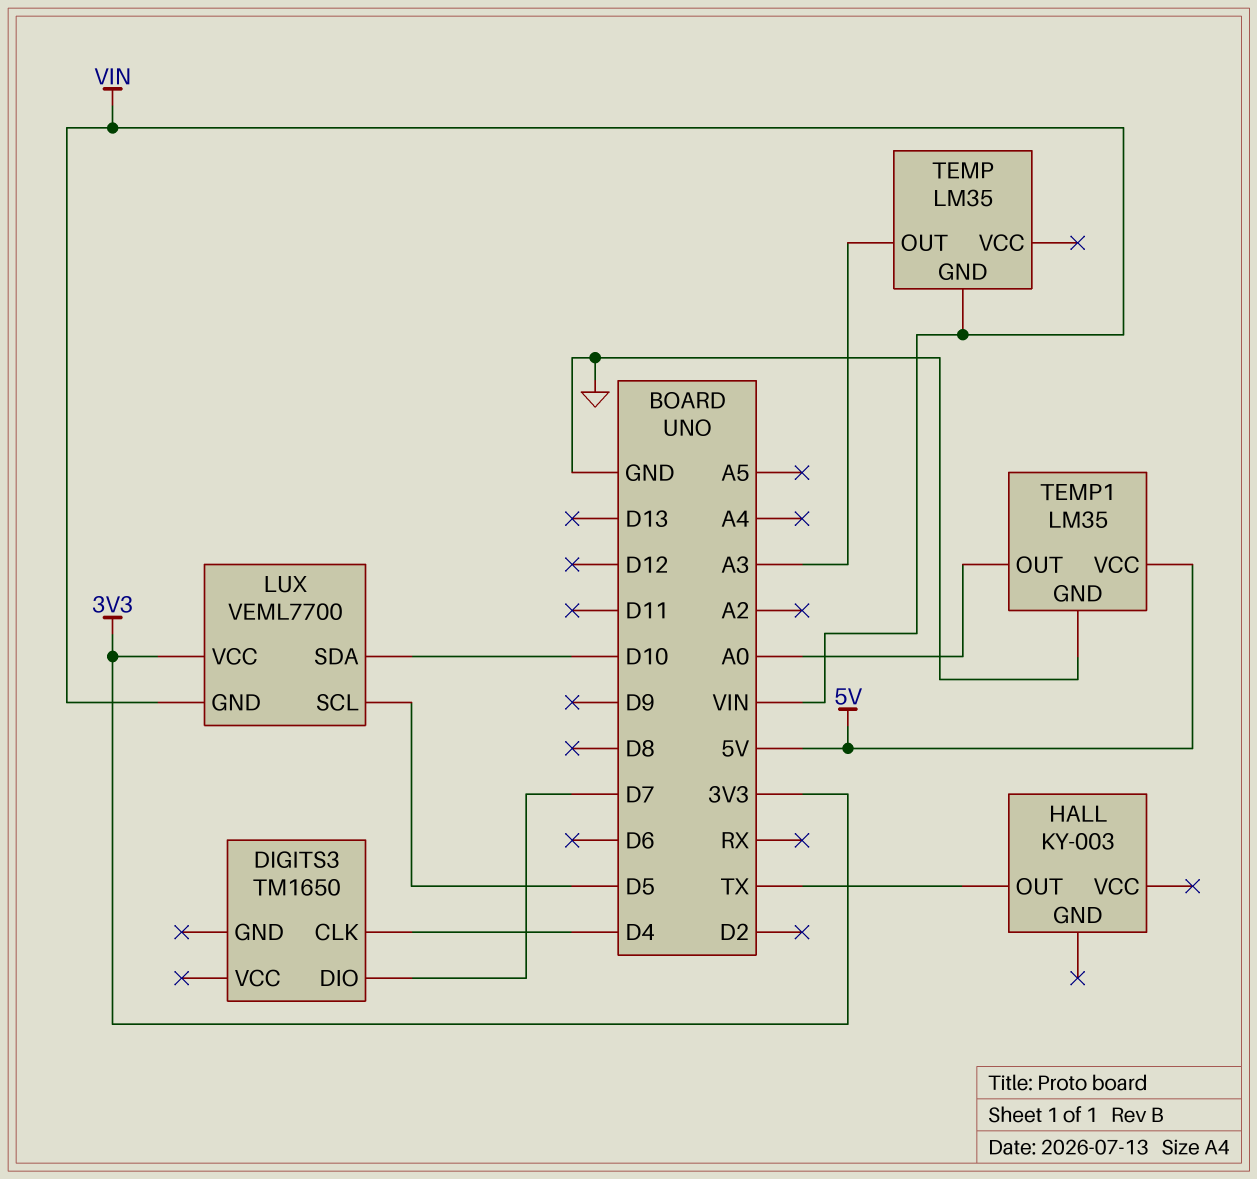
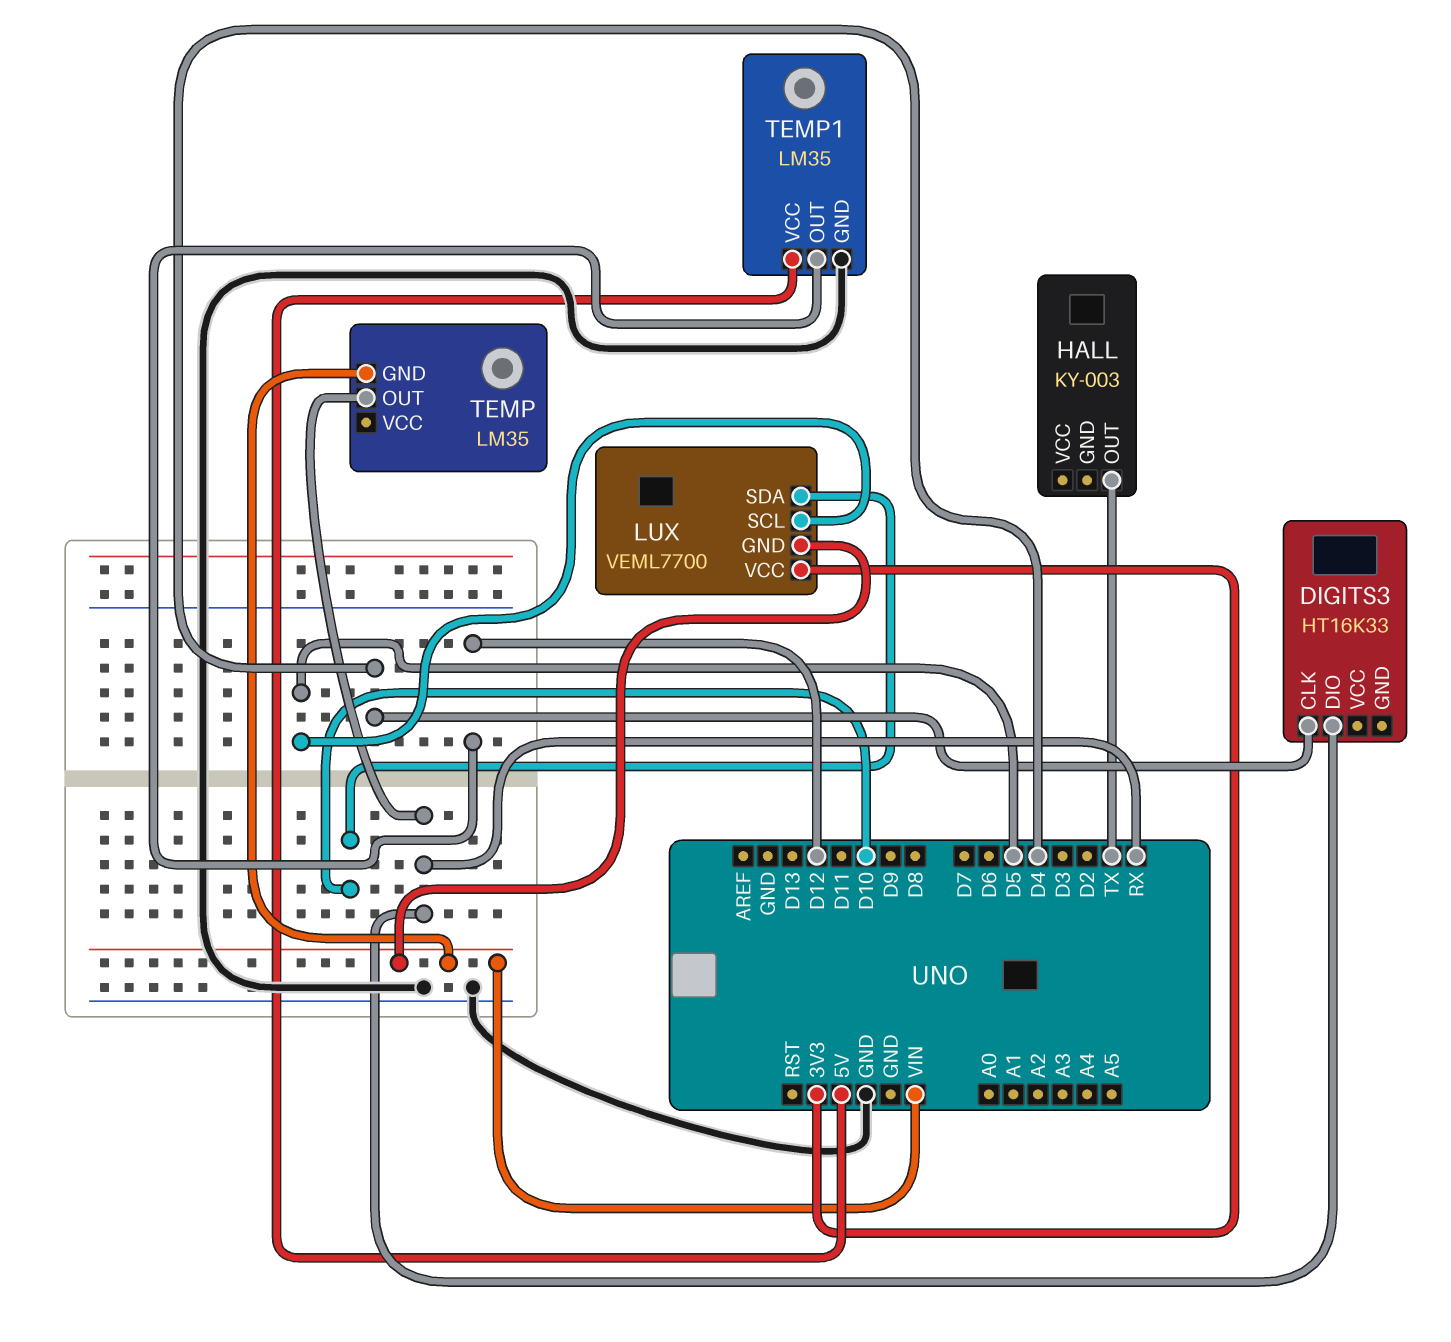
DIGITS3: TM1650 -> HT16K33
DIGITS3 pin DIO: D7 -> RX
TEMP pin OUT: A3 -> RX
TEMP1 pin OUT: A0 -> D12

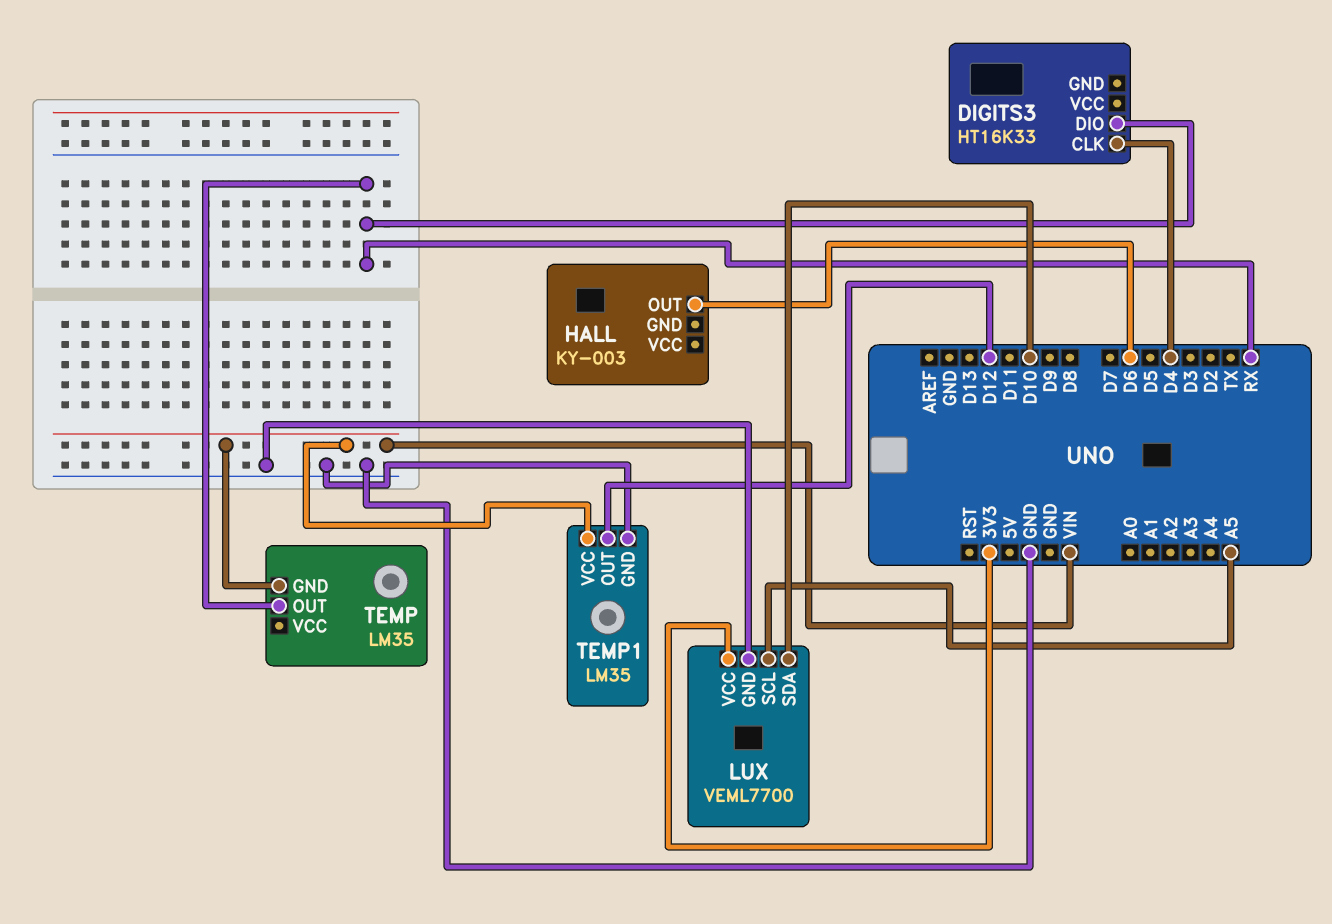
HALL pin OUT: TX -> D6
LUX pin GND: VIN -> GND
LUX pin SCL: D5 -> A5
TEMP1 pin VCC: 5V -> VIN

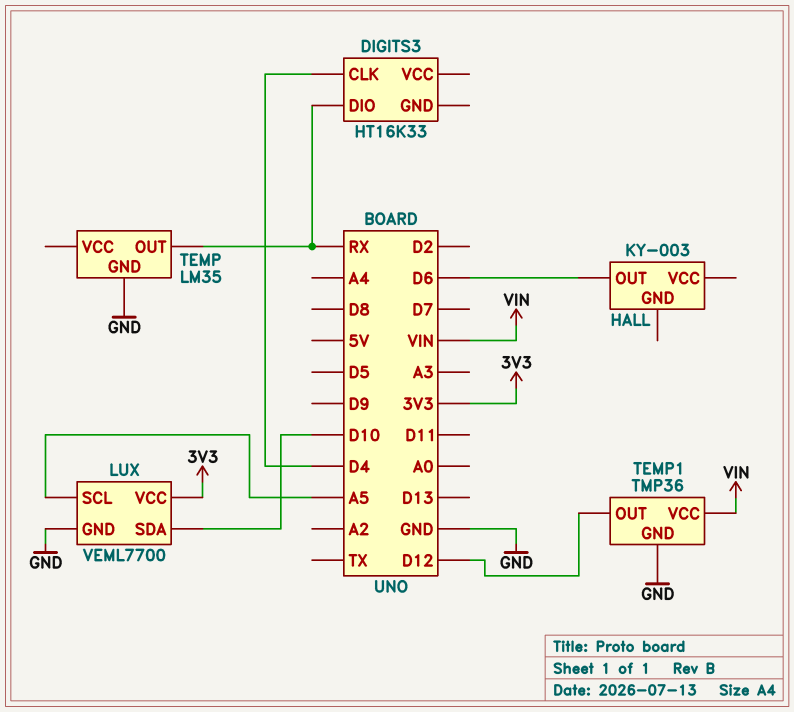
TEMP pin GND: VIN -> GND
TEMP1: LM35 -> TMP36

